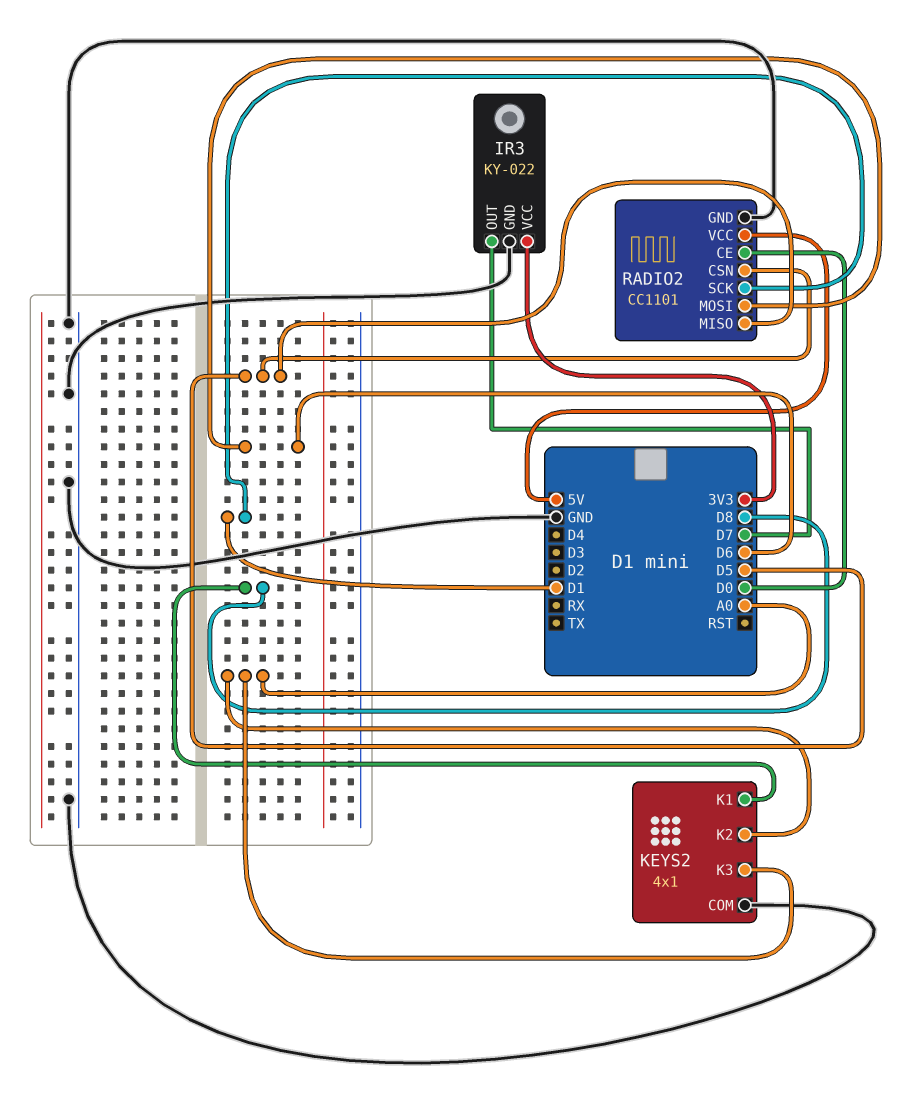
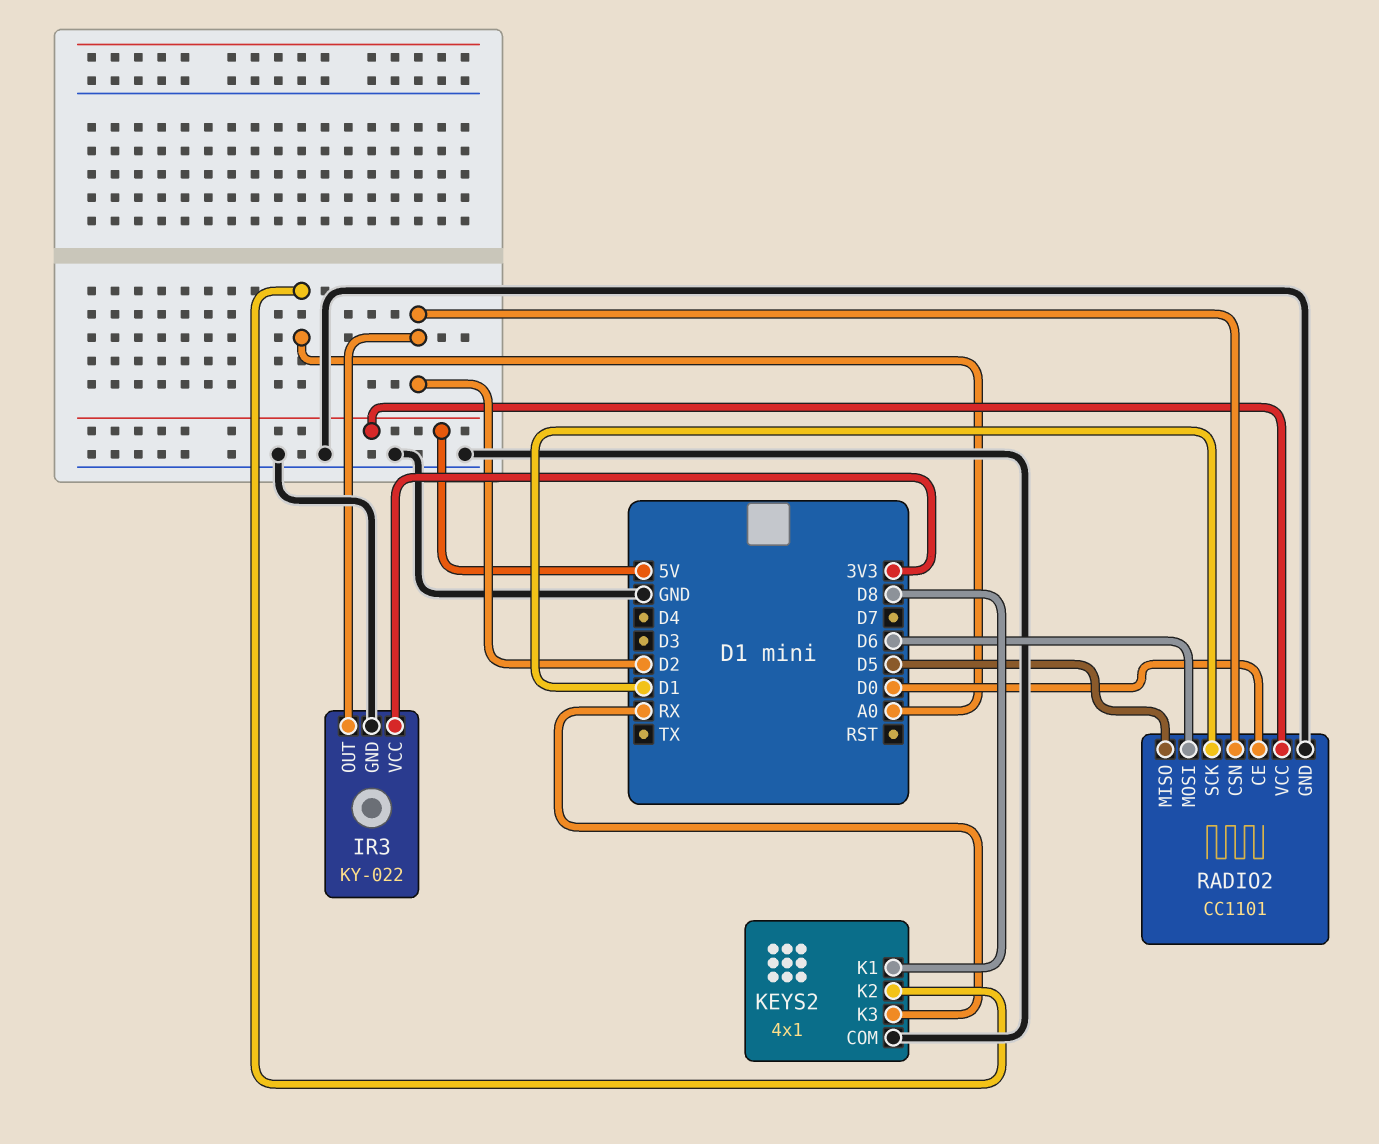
IR3 pin OUT: D7 -> D2
KEYS2 pin K3: A0 -> RX
RADIO2 pin CSN: D5 -> D2

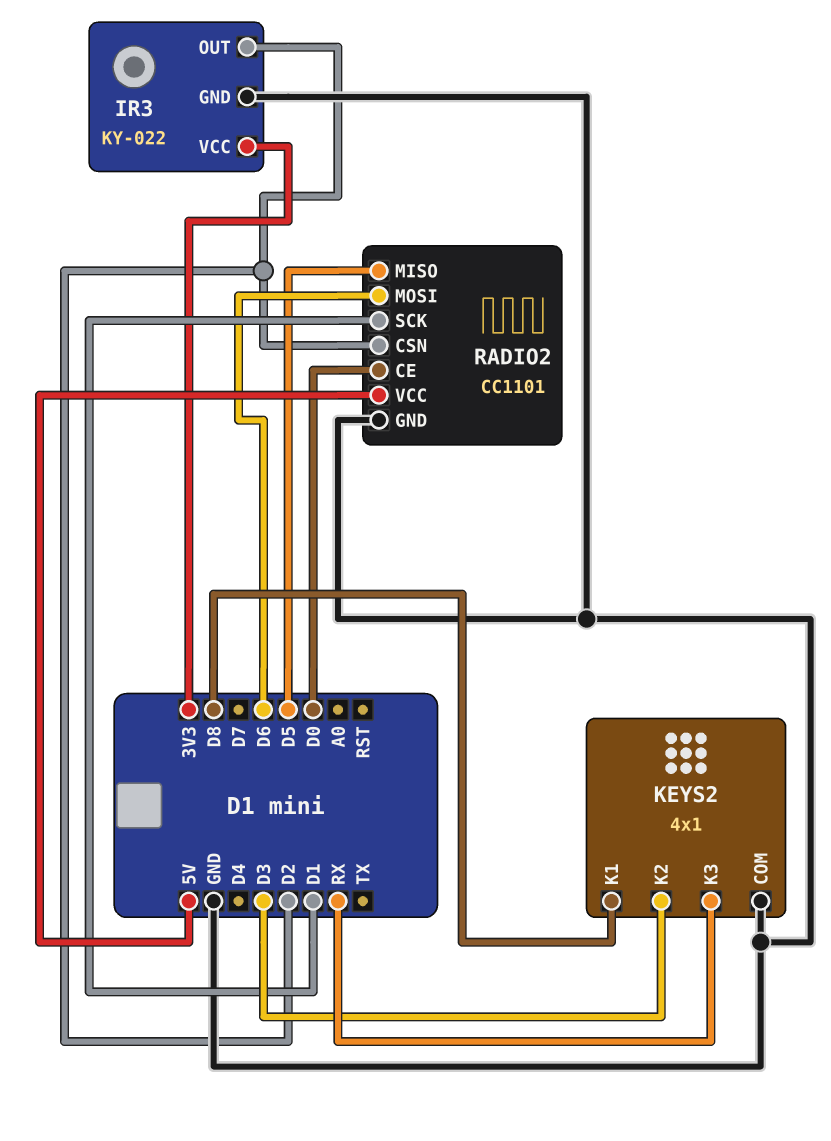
KEYS2 pin K2: A0 -> D3

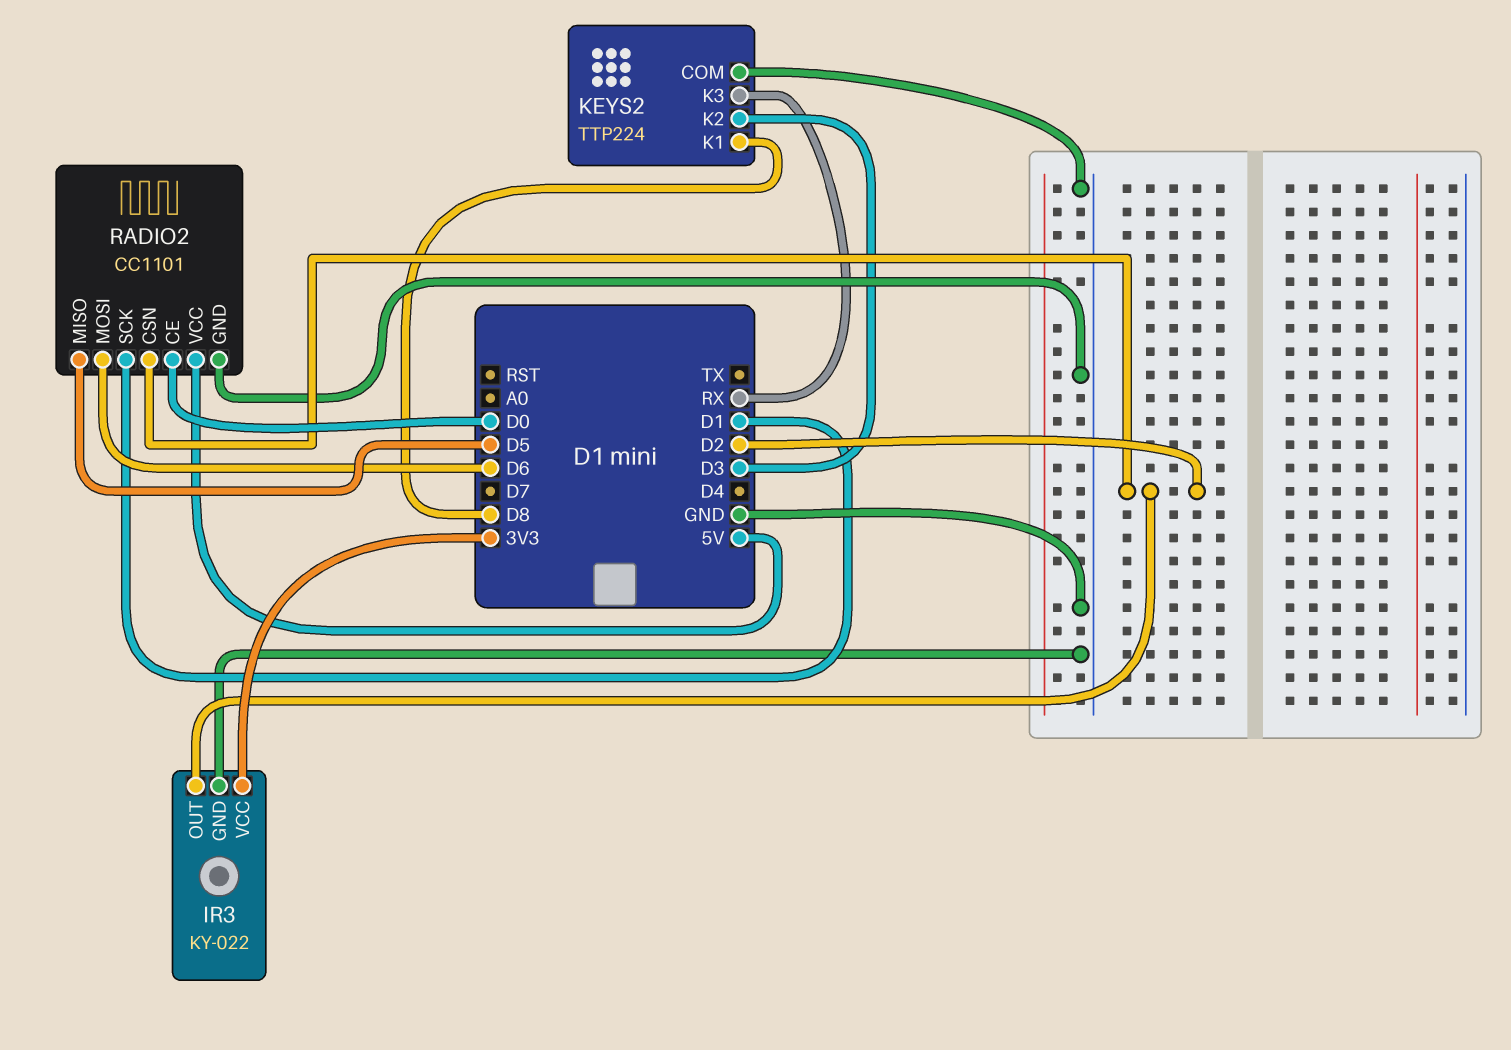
KEYS2: 4x1 -> TTP224

